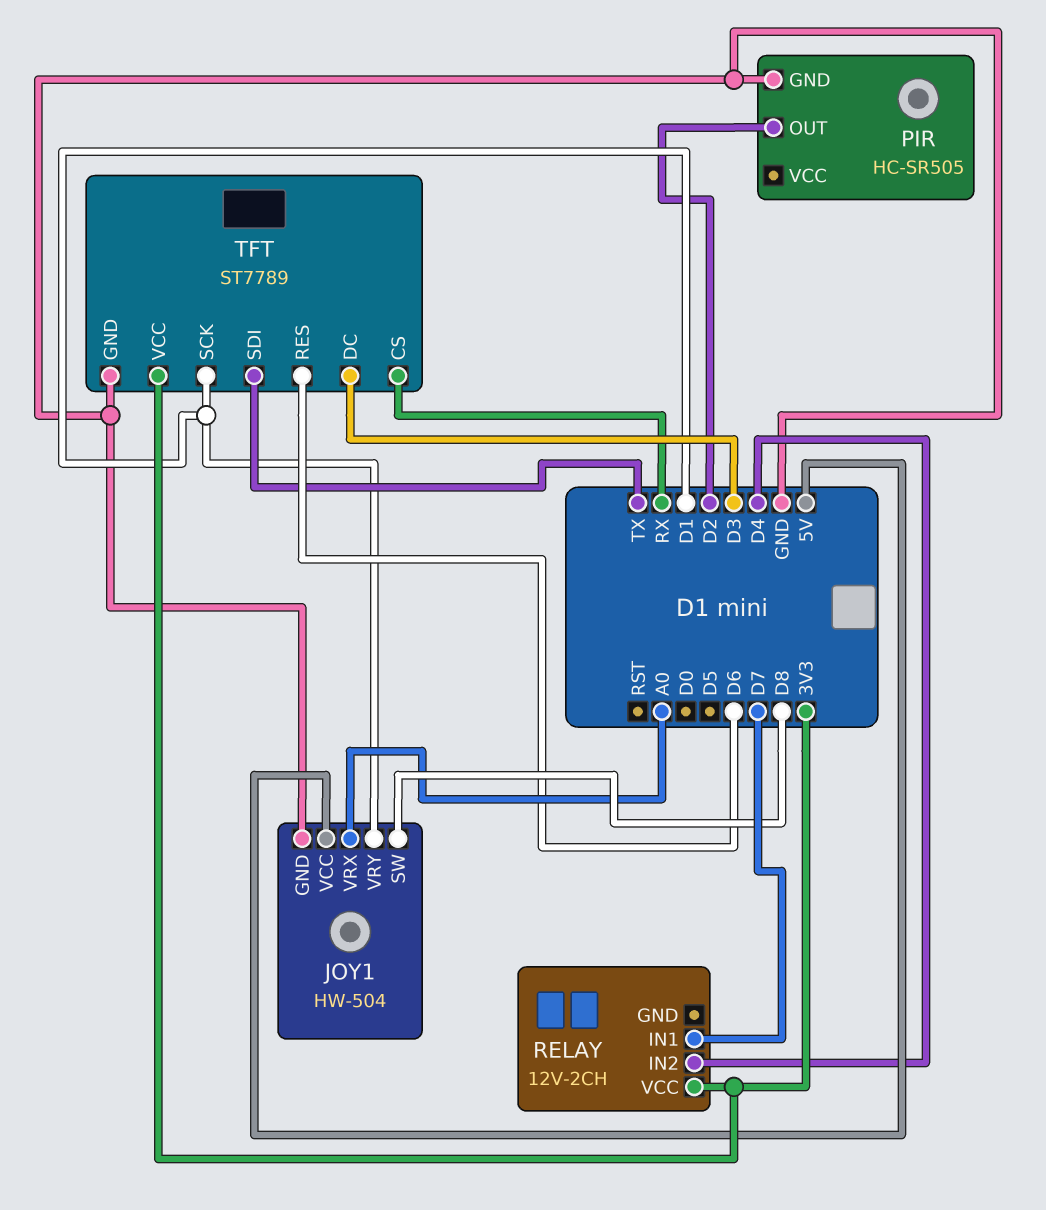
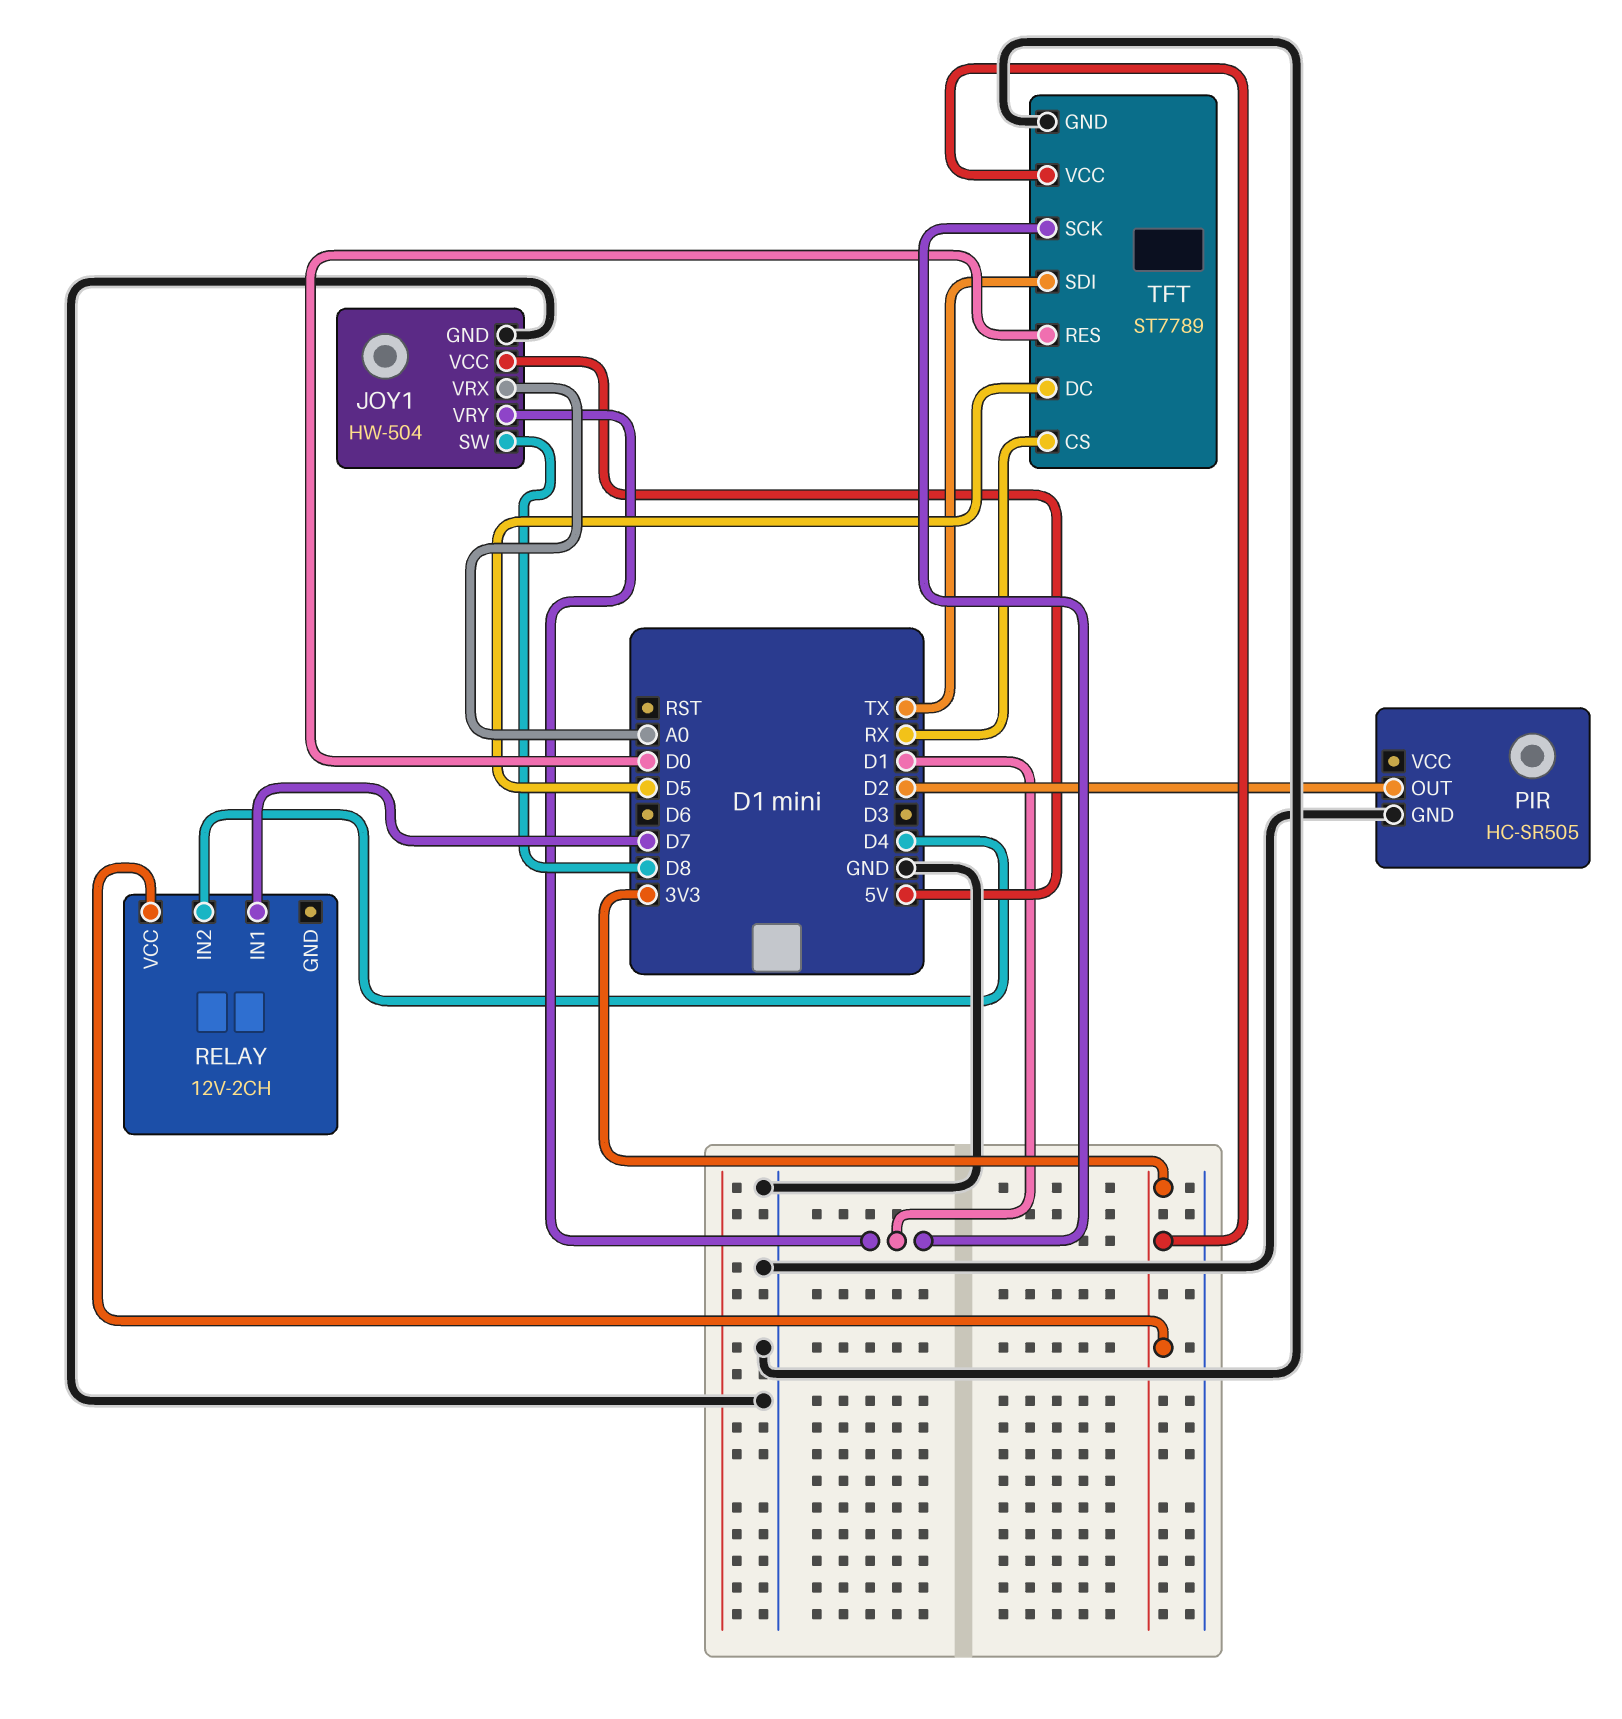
TFT pin DC: D3 -> D5
TFT pin RES: D6 -> D0

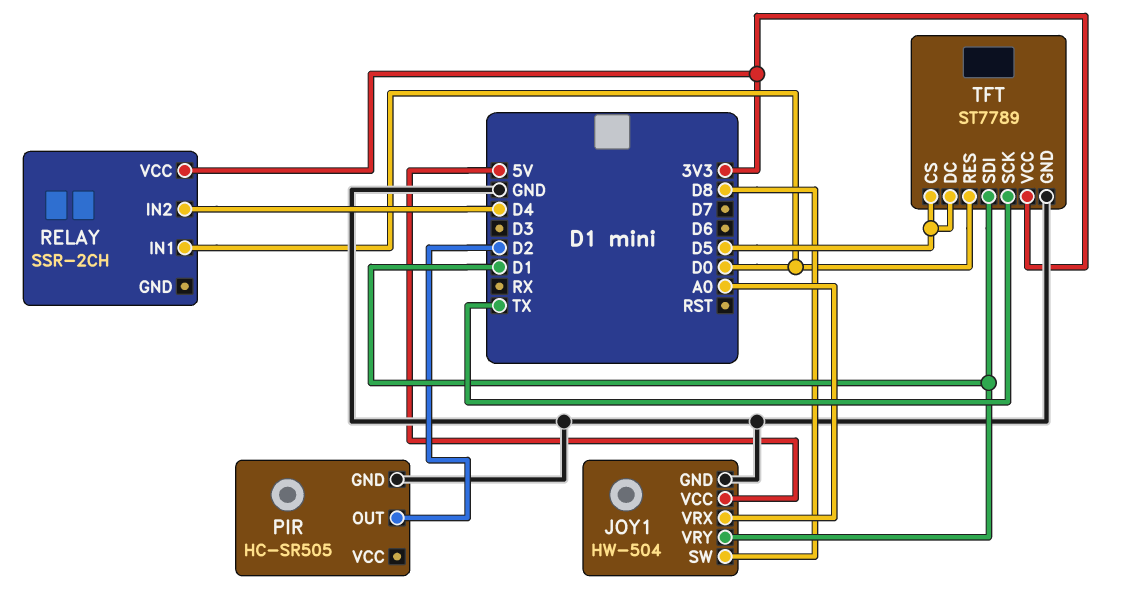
RELAY: 12V-2CH -> SSR-2CH
RELAY pin IN1: D7 -> D0
TFT pin CS: RX -> D5
TFT pin SCK: D1 -> TX
TFT pin SDI: TX -> D1

